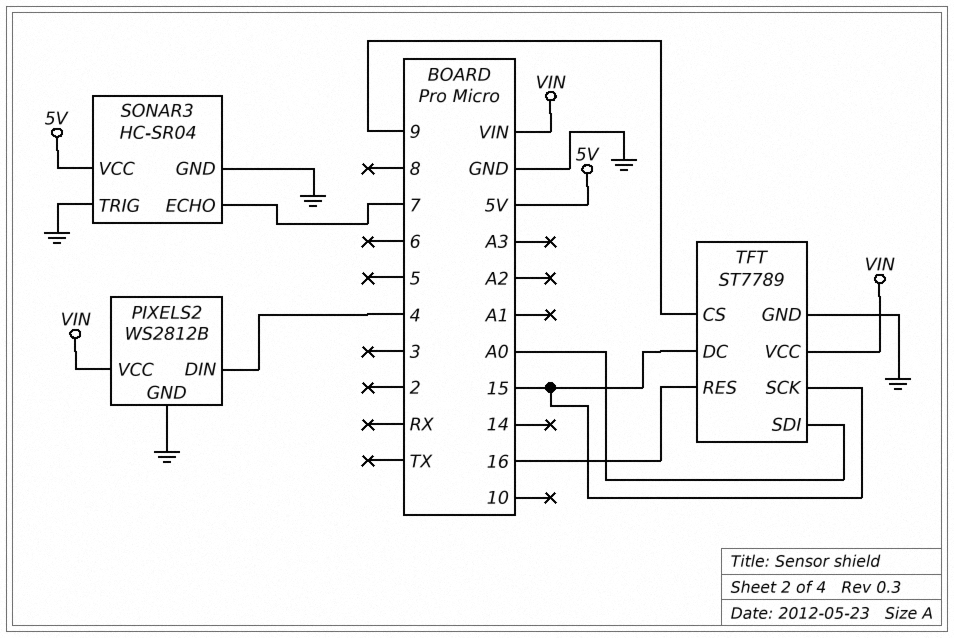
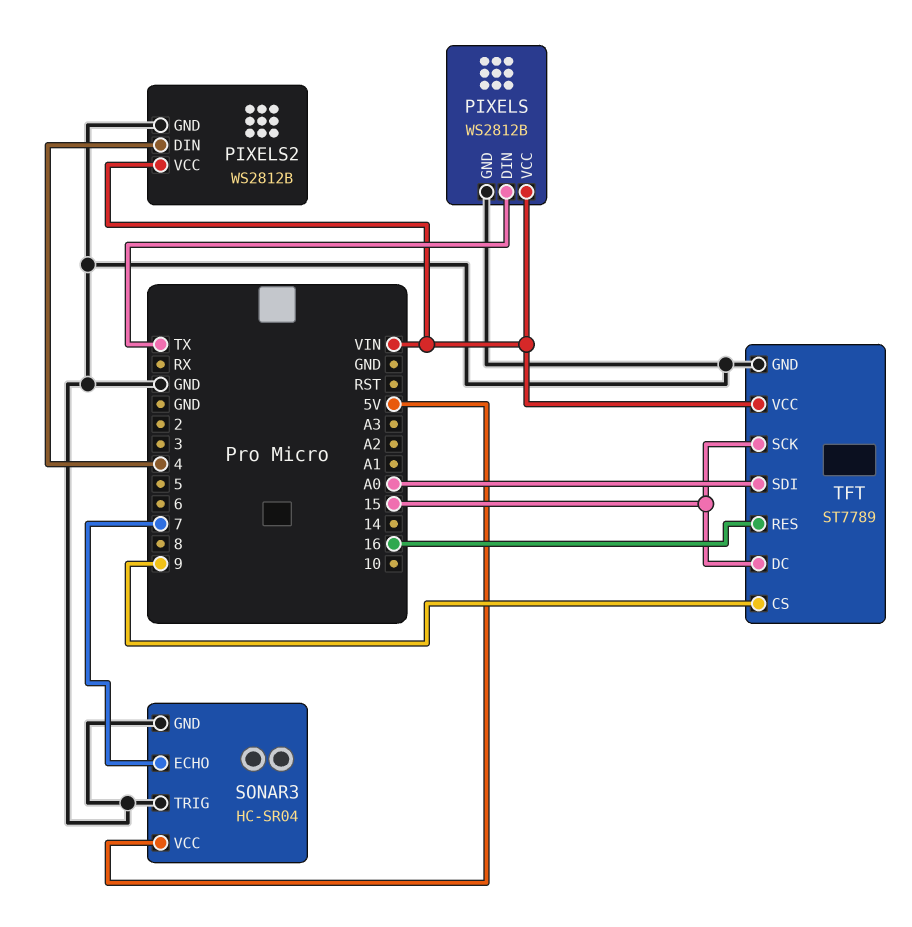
PIXELS: none -> WS2812B
PIXELS pin DIN: none -> TX
PIXELS pin GND: none -> GND
PIXELS pin VCC: none -> VIN

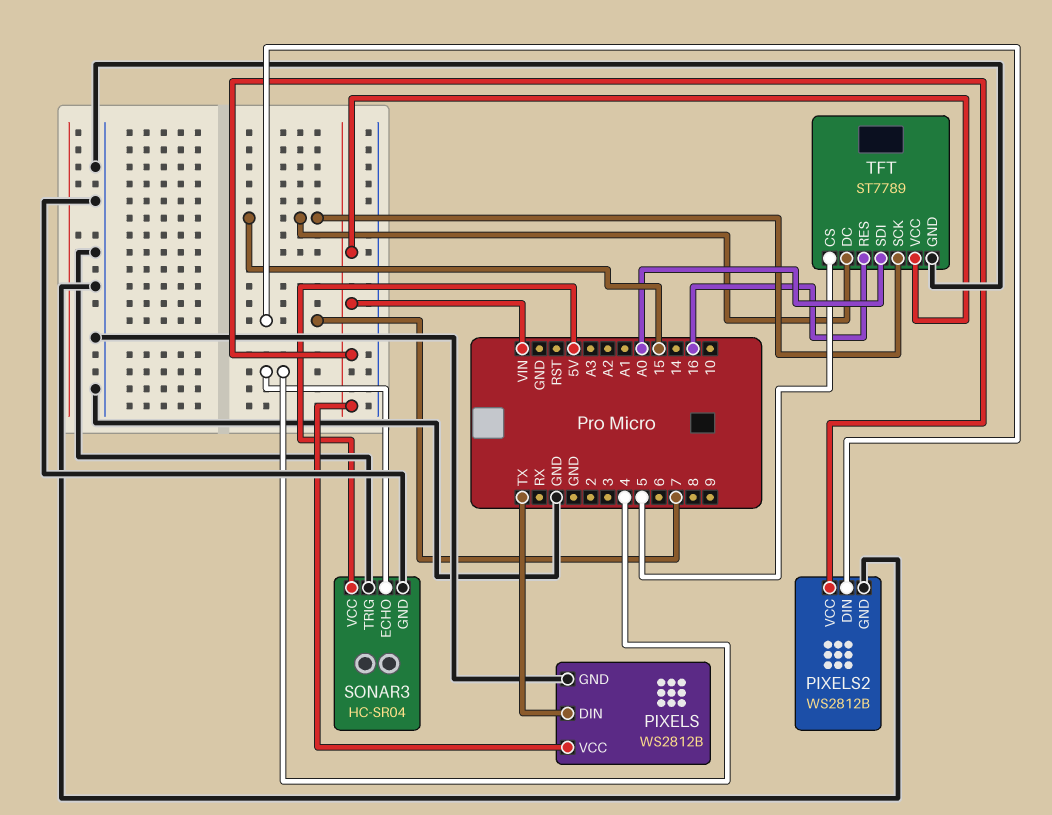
PIXELS2 pin DIN: 4 -> 7
SONAR3 pin ECHO: 7 -> 4
TFT pin CS: 9 -> 5

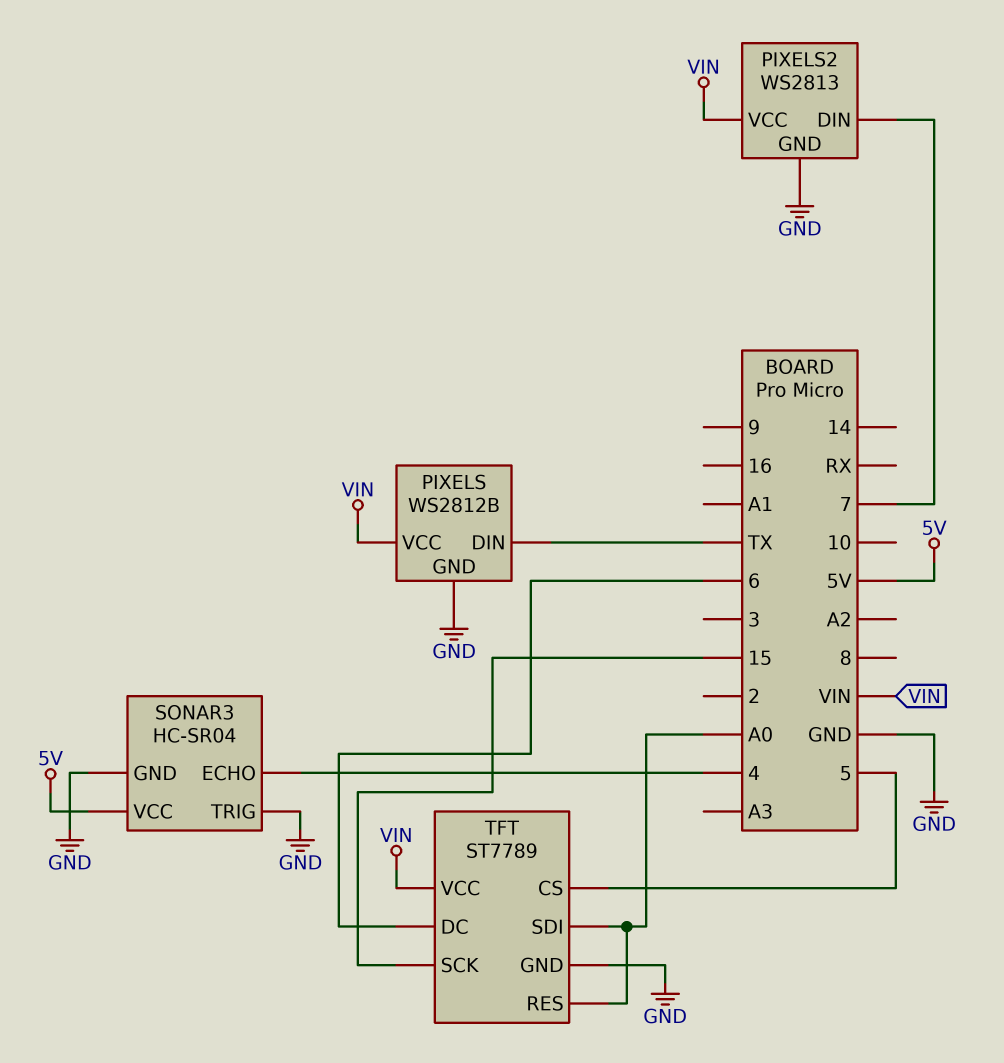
PIXELS2: WS2812B -> WS2813
TFT pin DC: 15 -> 6
TFT pin RES: 16 -> A0

